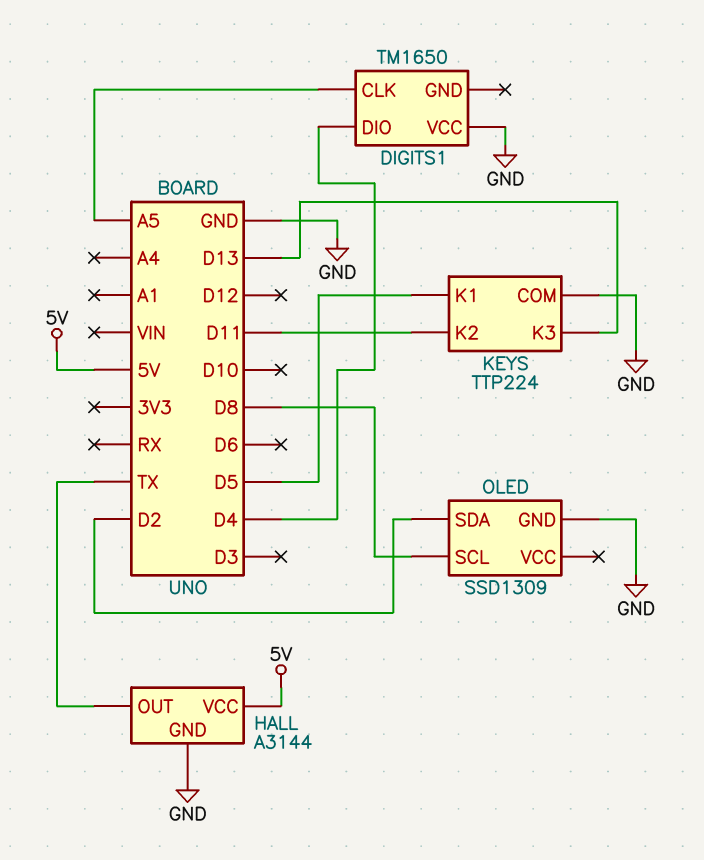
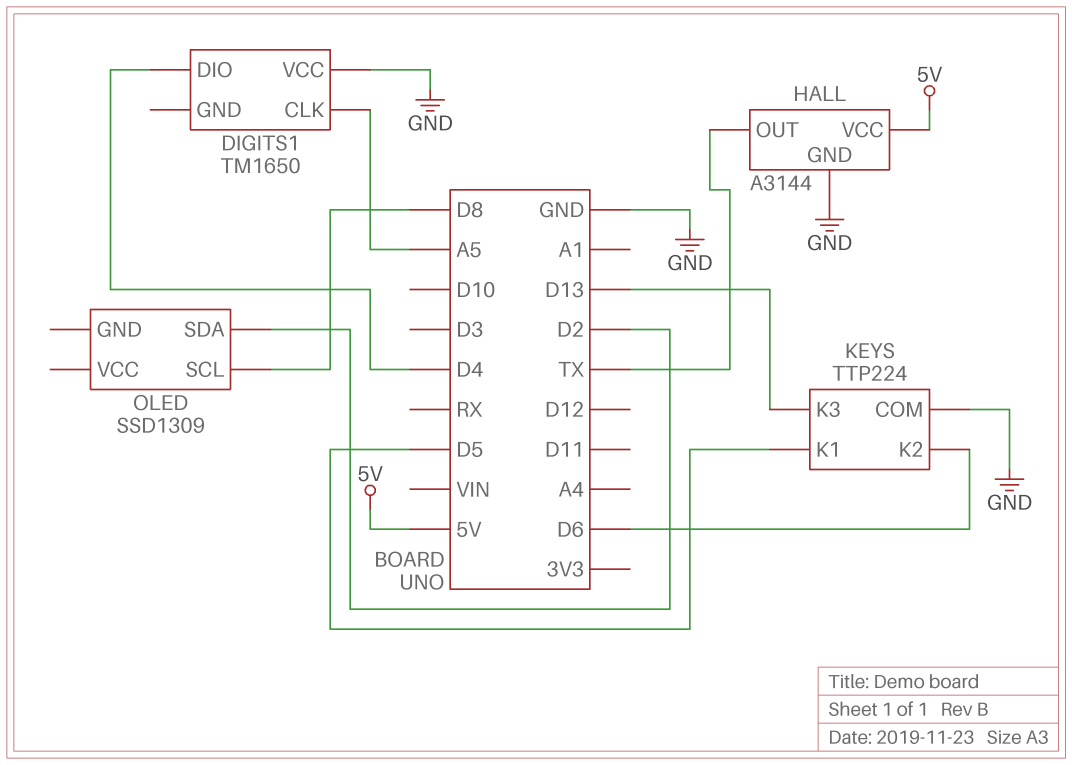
KEYS pin K2: D11 -> D6
OLED pin GND: GND -> none

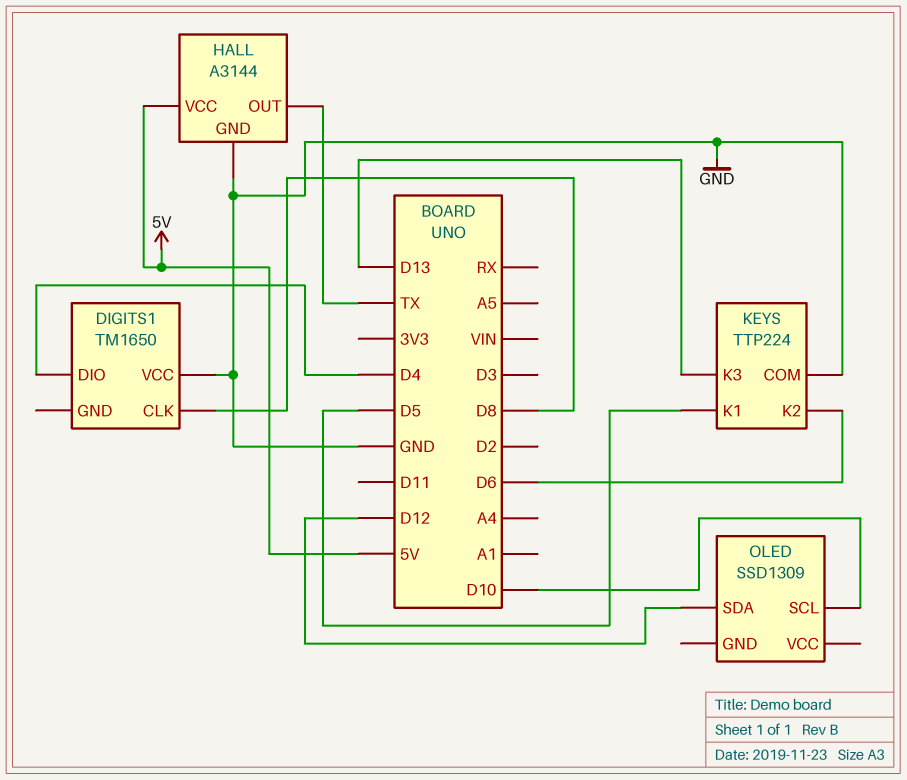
DIGITS1 pin CLK: A5 -> D8
OLED pin SCL: D8 -> D10
OLED pin SDA: D2 -> D12

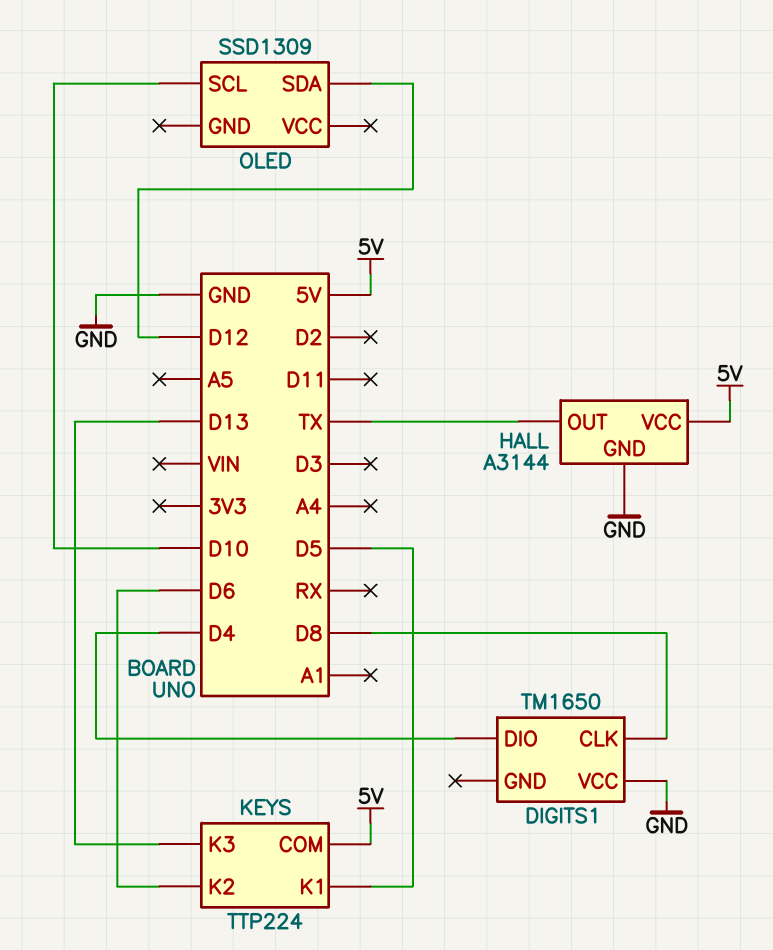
KEYS pin COM: GND -> 5V

